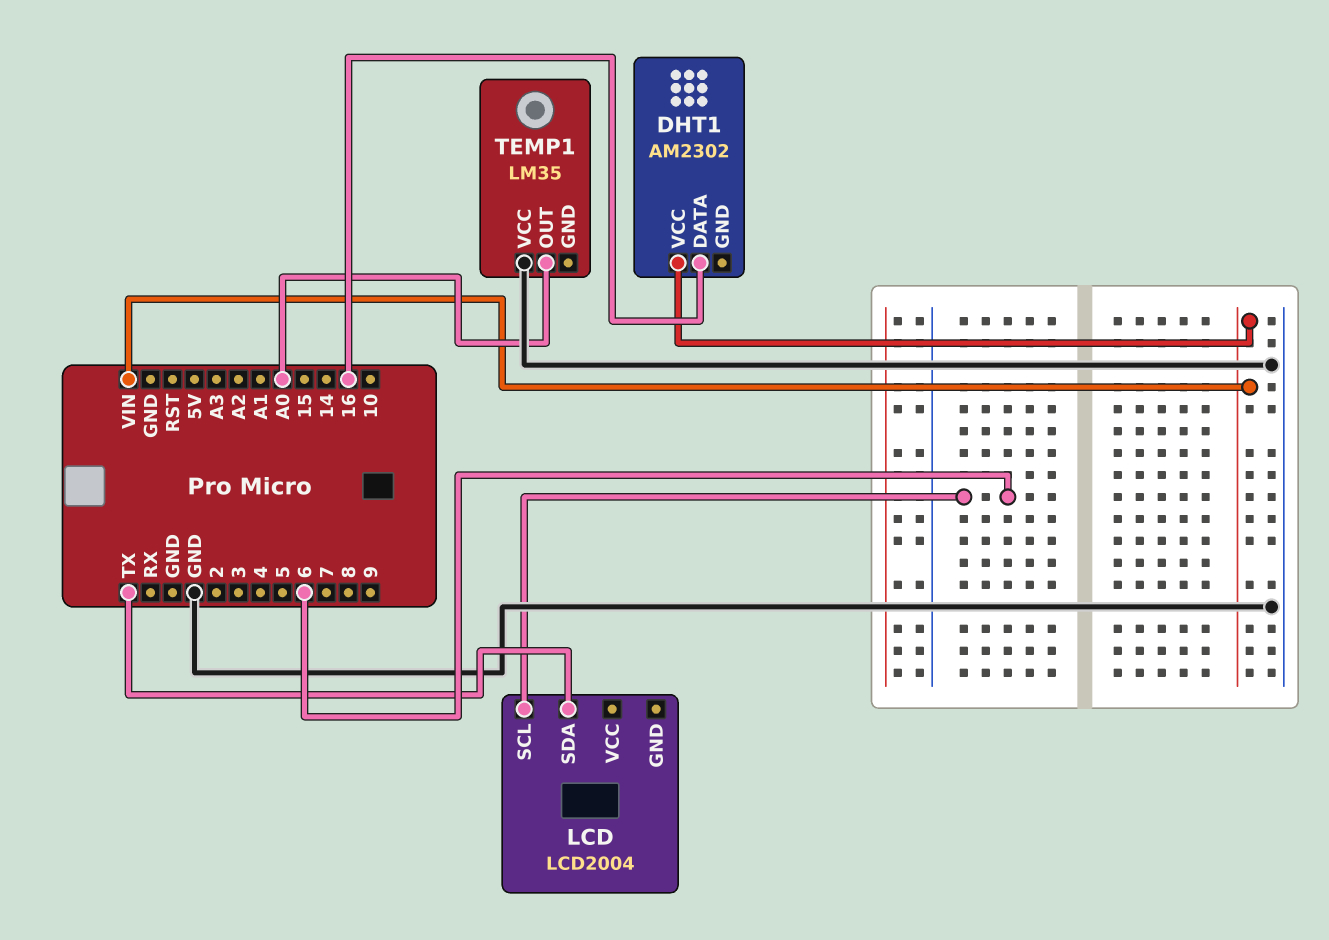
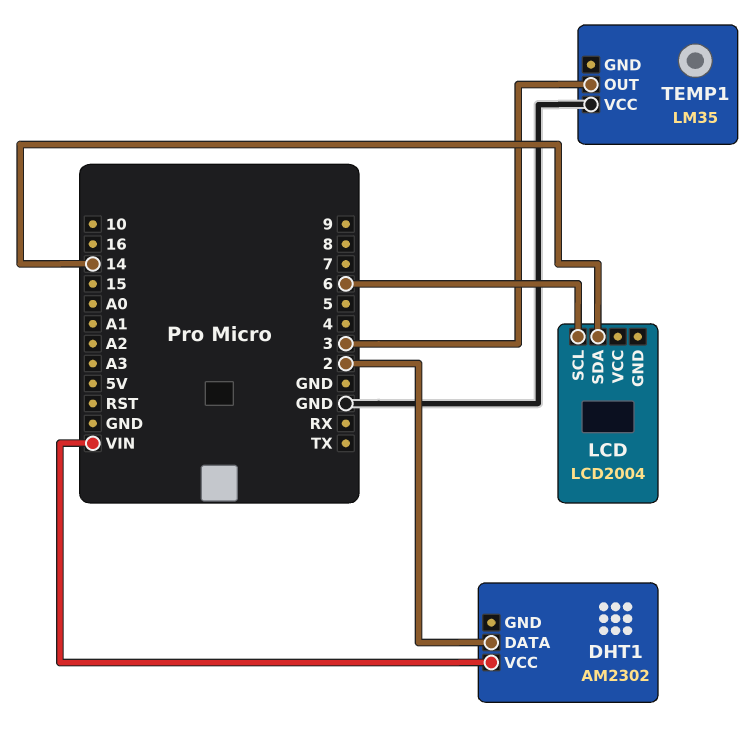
DHT1 pin DATA: 16 -> 2
LCD pin SDA: TX -> 14
TEMP1 pin OUT: A0 -> 3

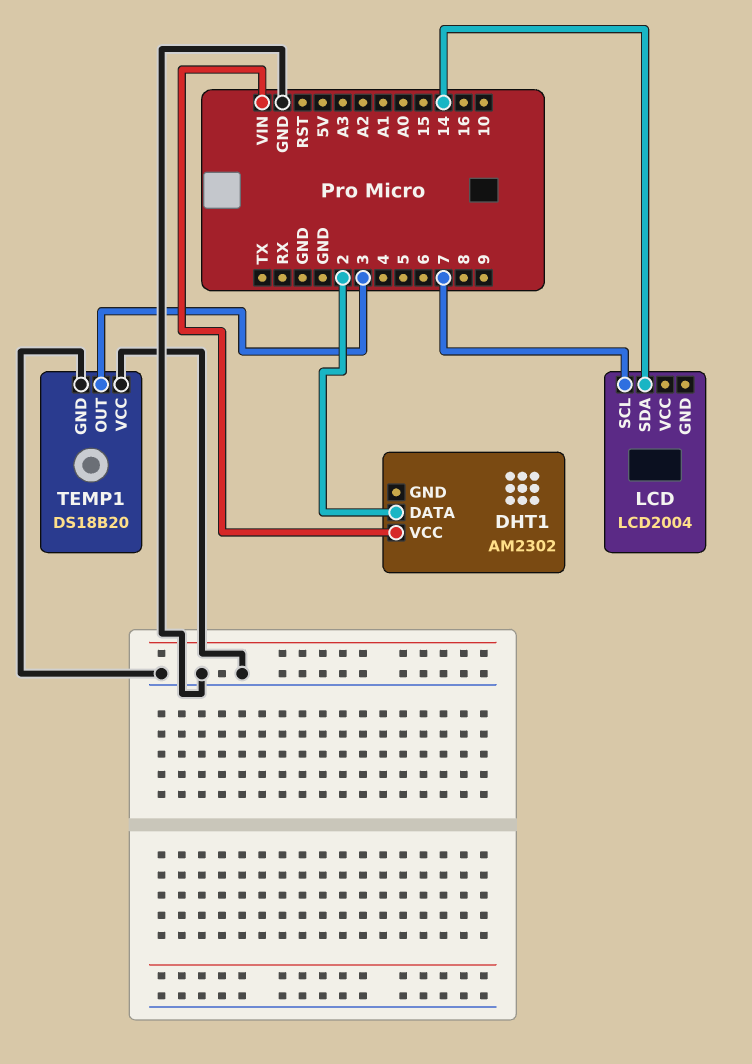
LCD pin SCL: 6 -> 7
TEMP1: LM35 -> DS18B20
TEMP1 pin GND: none -> GND

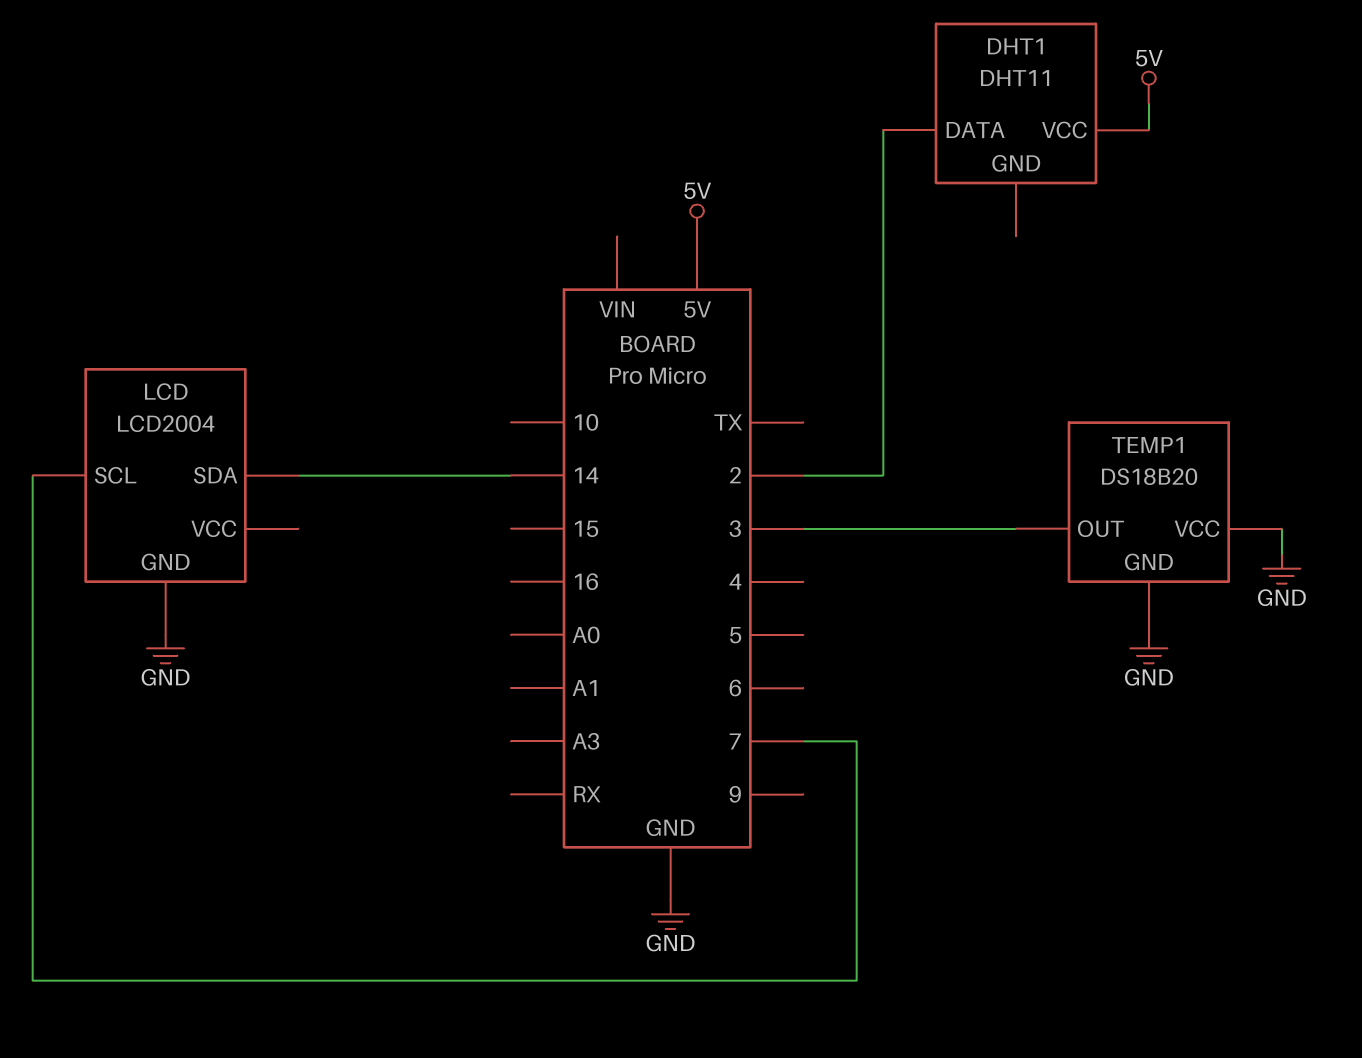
DHT1: AM2302 -> DHT11
DHT1 pin VCC: VIN -> 5V
LCD pin GND: none -> GND

